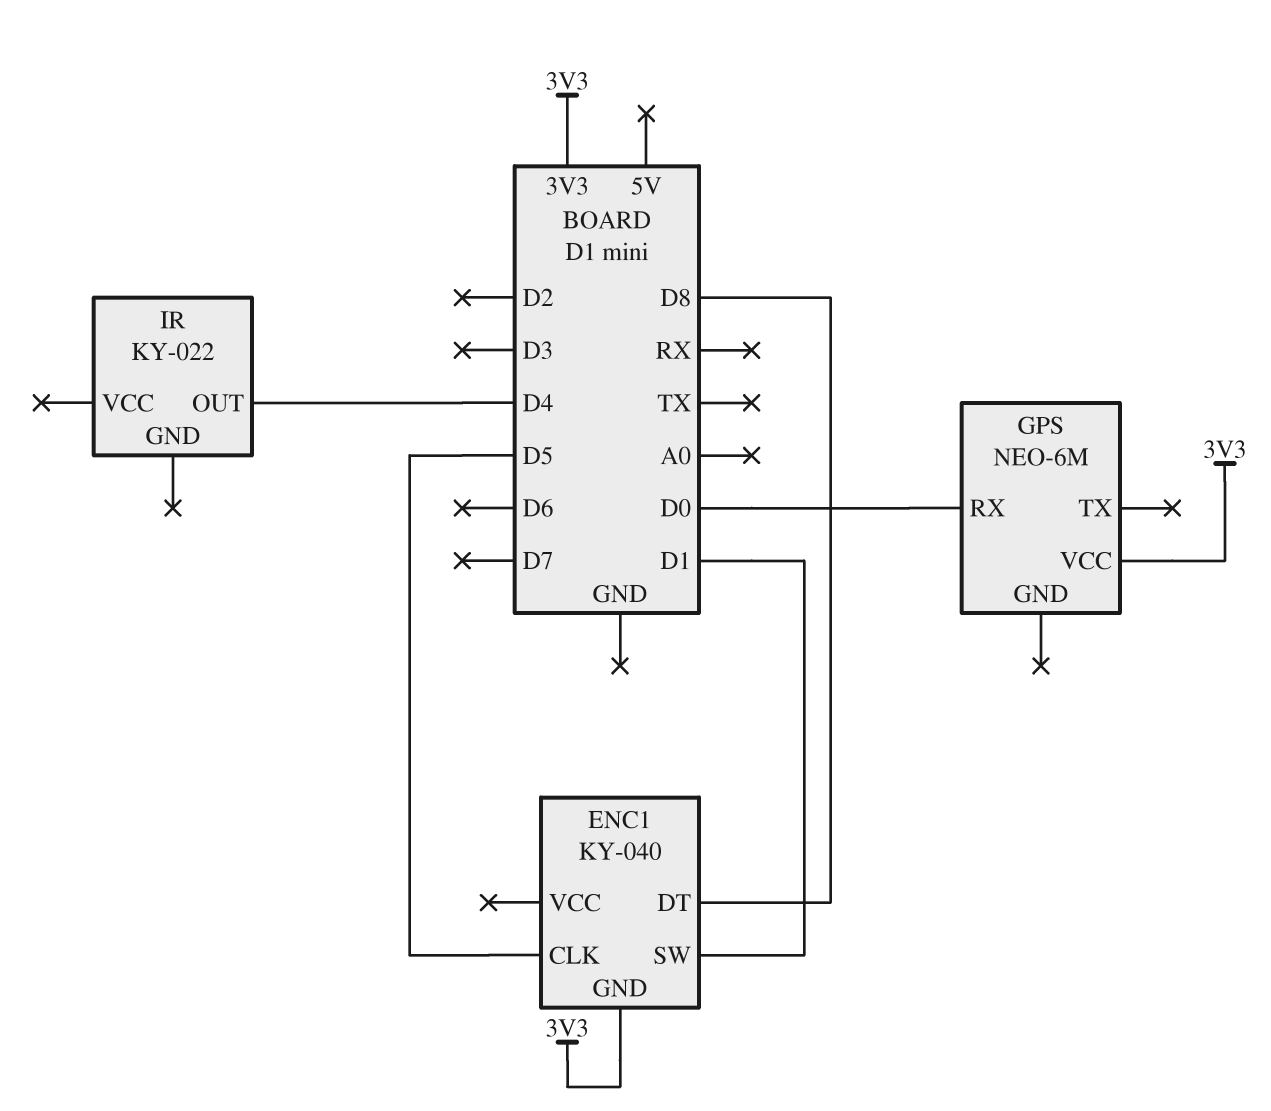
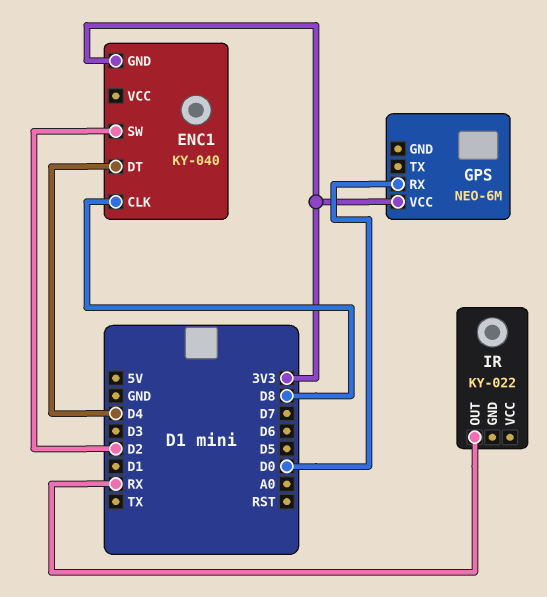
ENC1 pin CLK: D5 -> D8
ENC1 pin DT: D8 -> D4
ENC1 pin SW: D1 -> D2
IR pin OUT: D4 -> RX

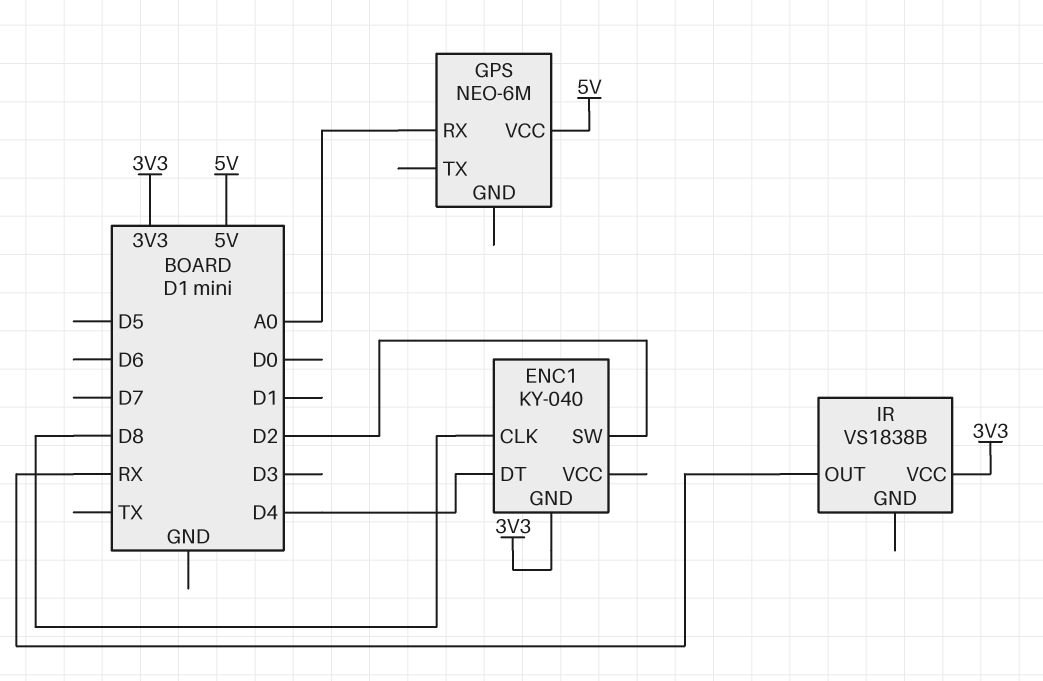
GPS pin RX: D0 -> A0
GPS pin VCC: 3V3 -> 5V
IR: KY-022 -> VS1838B
IR pin VCC: none -> 3V3

